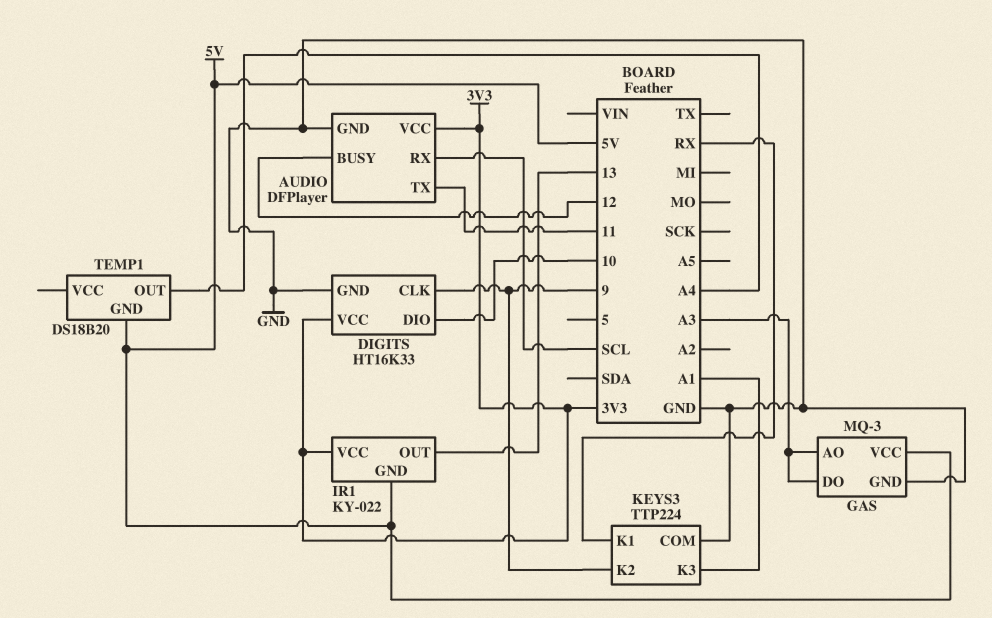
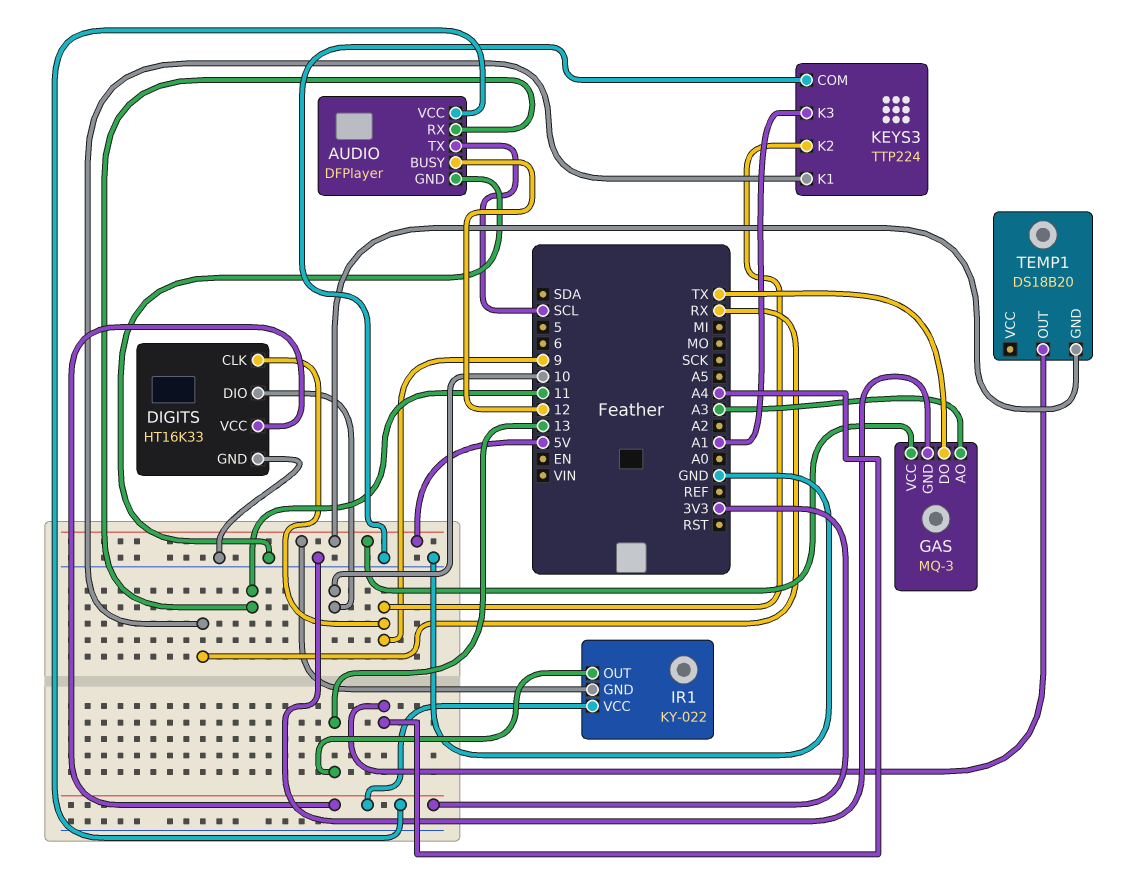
AUDIO pin RX: SCL -> 11
AUDIO pin TX: 11 -> SCL
GAS pin DO: A3 -> TX

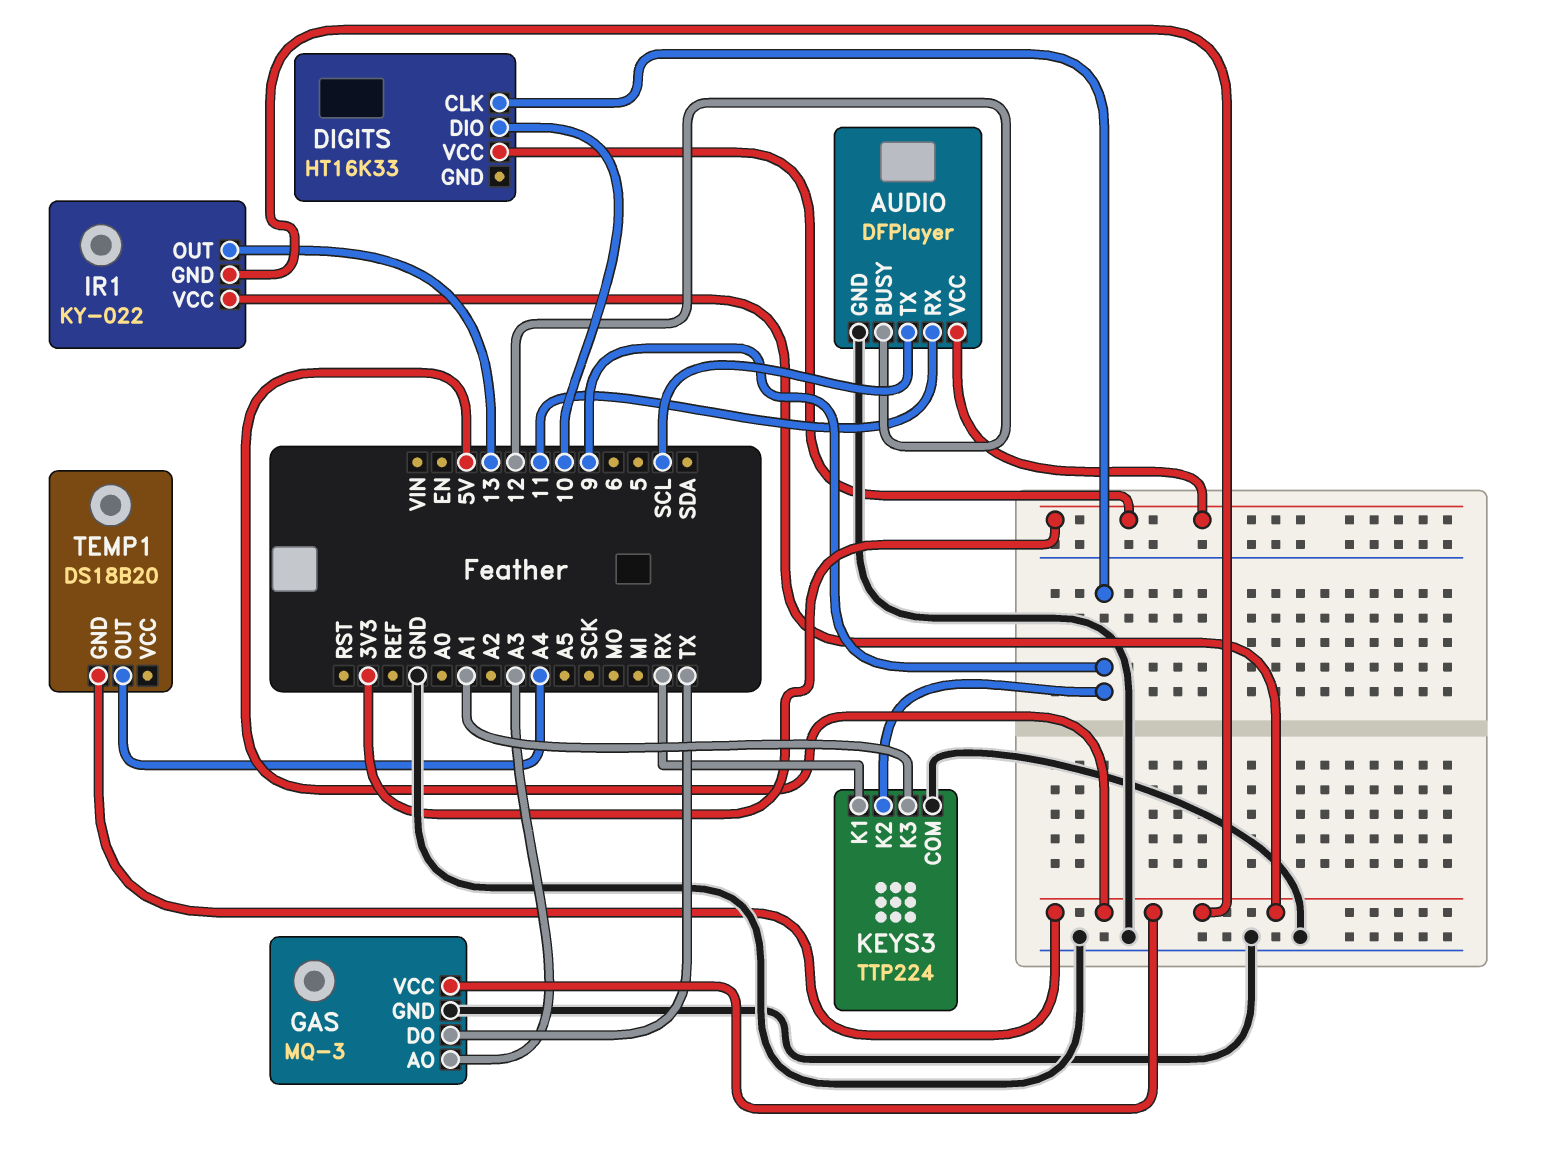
DIGITS pin GND: GND -> none
IR1 pin VCC: 3V3 -> 5V

